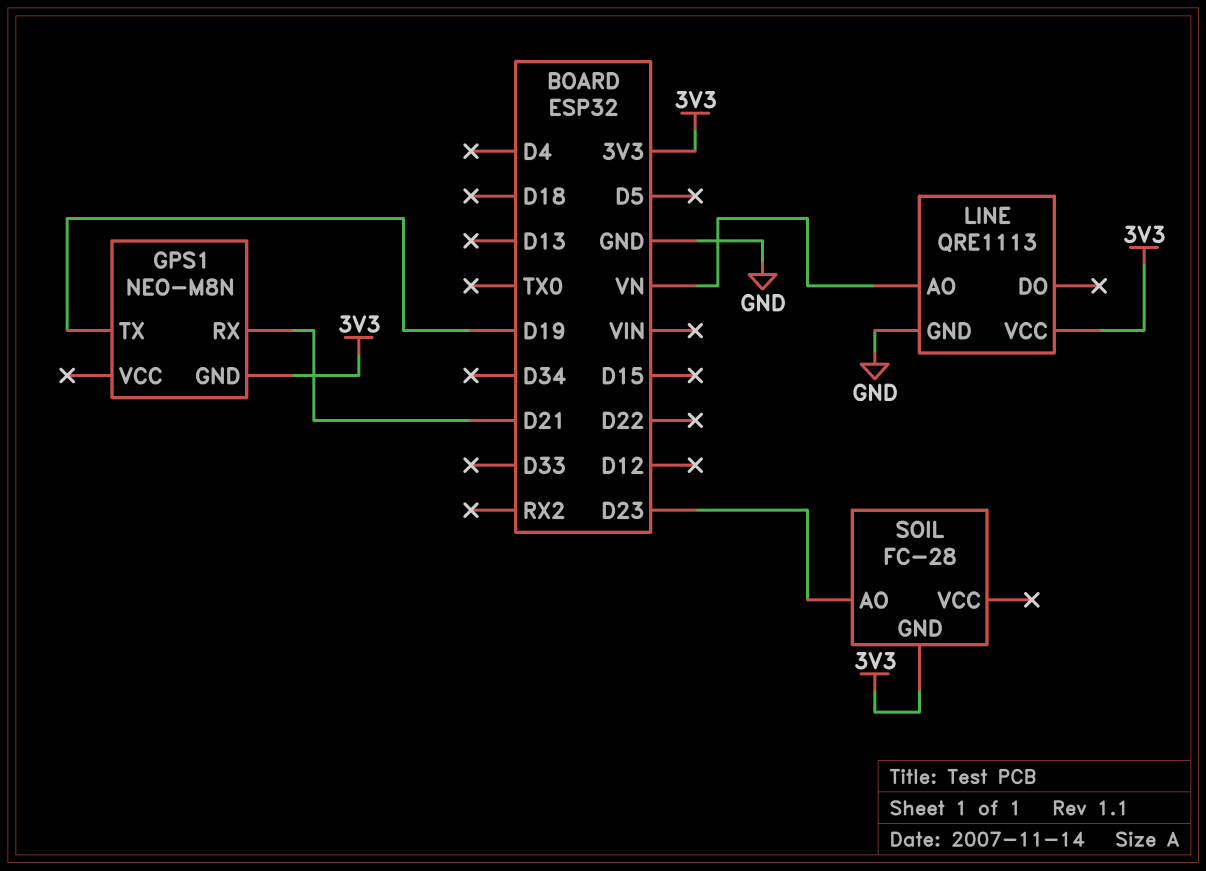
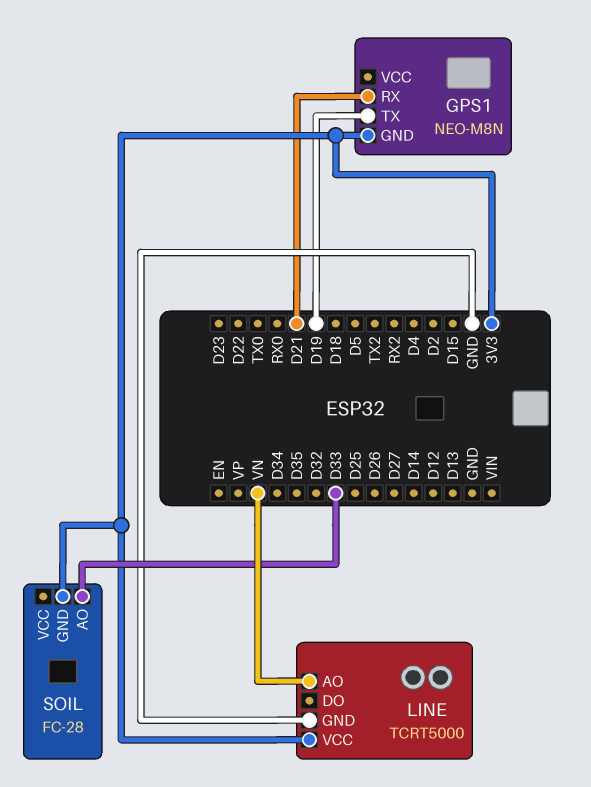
LINE: QRE1113 -> TCRT5000
SOIL pin AO: D23 -> D33

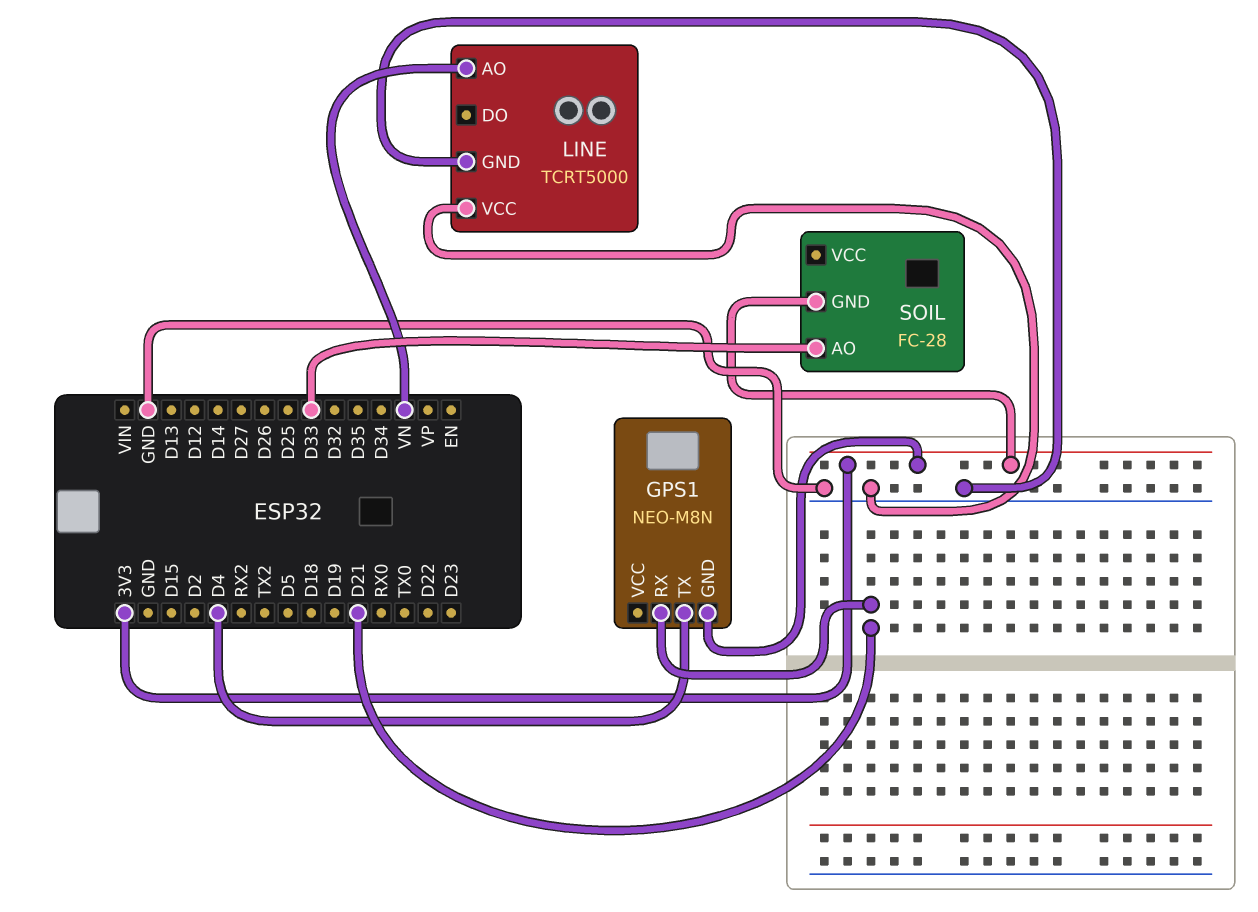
GPS1 pin TX: D19 -> D4
LINE pin VCC: 3V3 -> GND

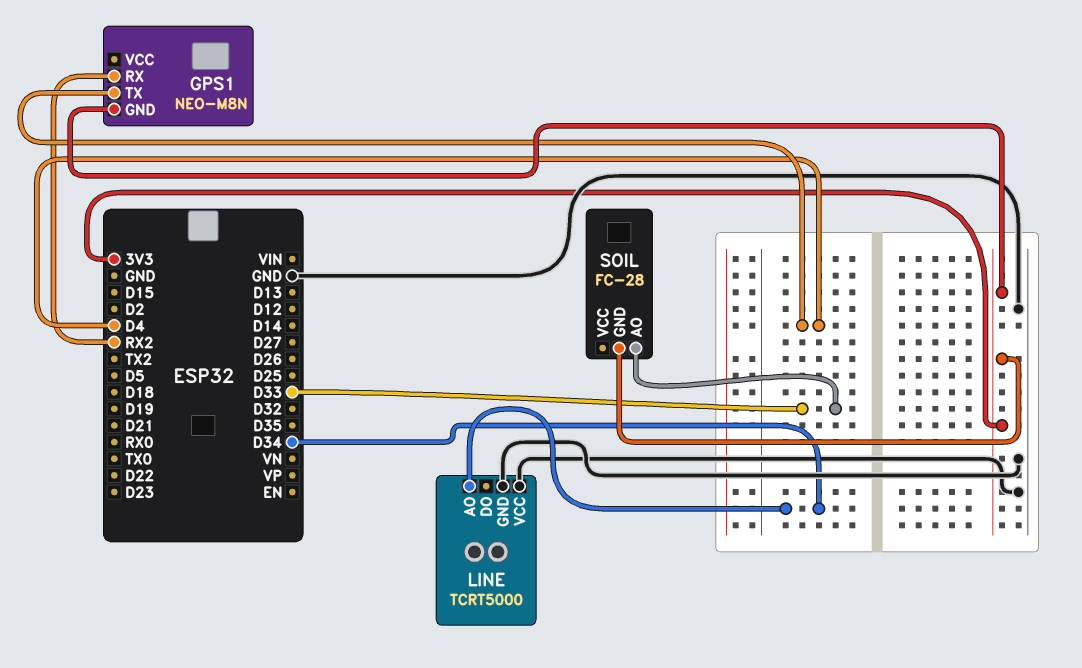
GPS1 pin RX: D21 -> RX2
LINE pin AO: VN -> D34

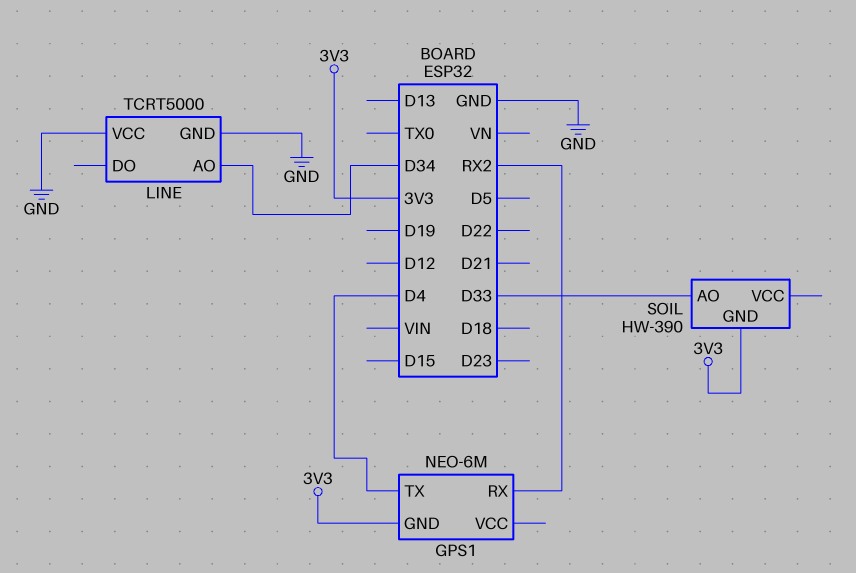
GPS1: NEO-M8N -> NEO-6M
SOIL: FC-28 -> HW-390

